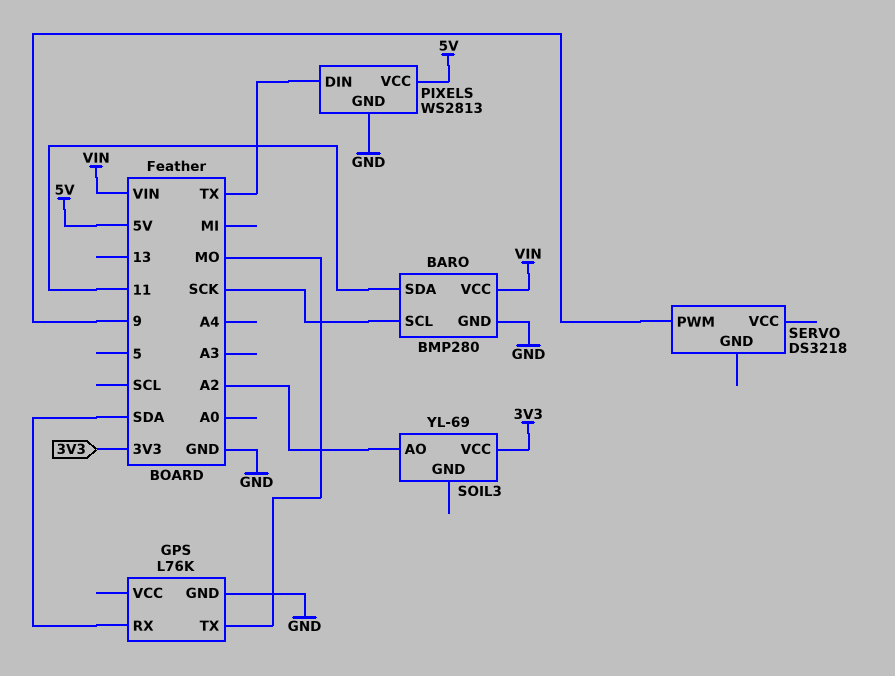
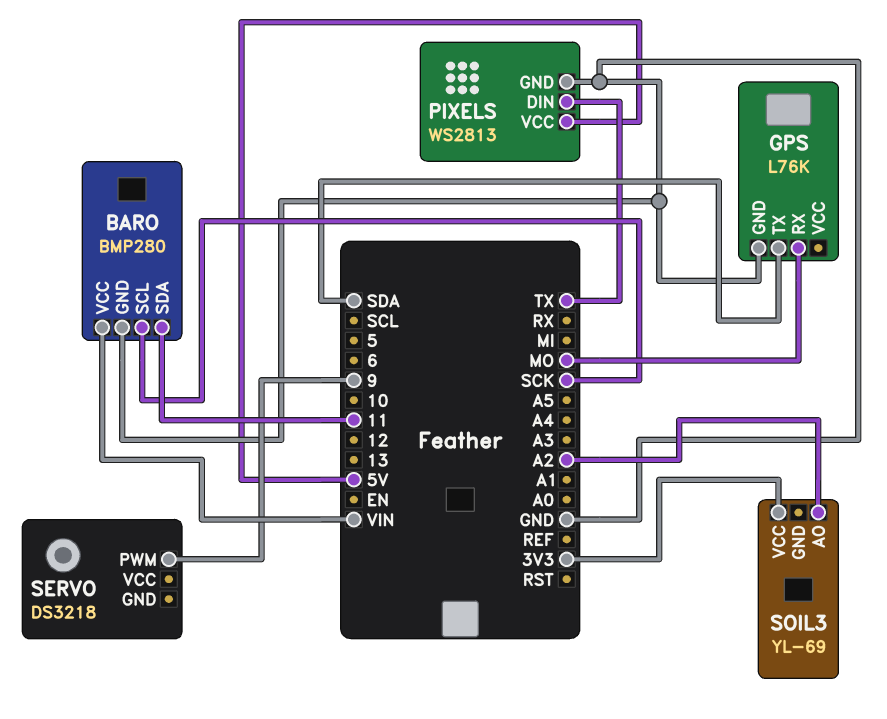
GPS pin RX: SDA -> MO
GPS pin TX: MO -> SDA

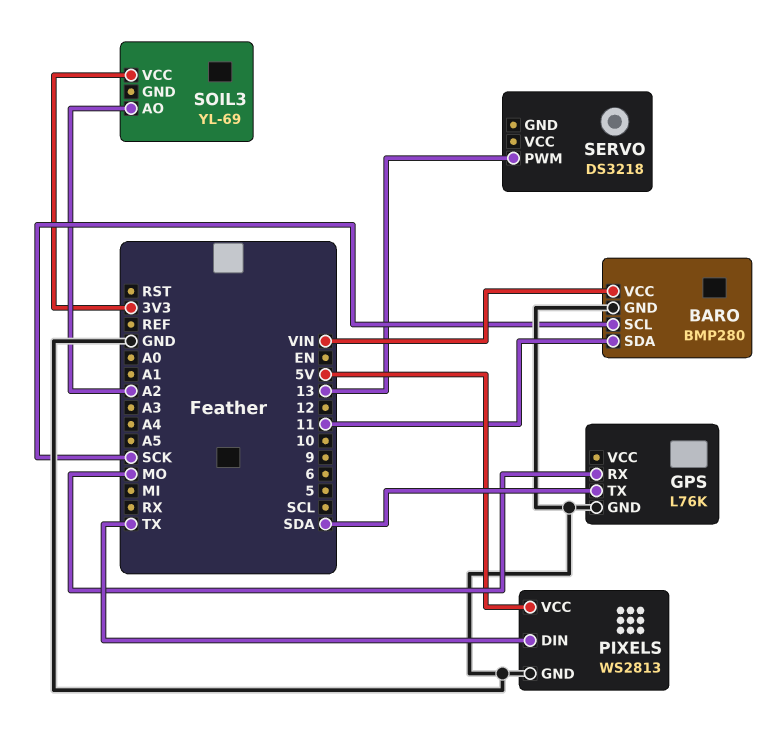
SERVO pin PWM: 9 -> 13

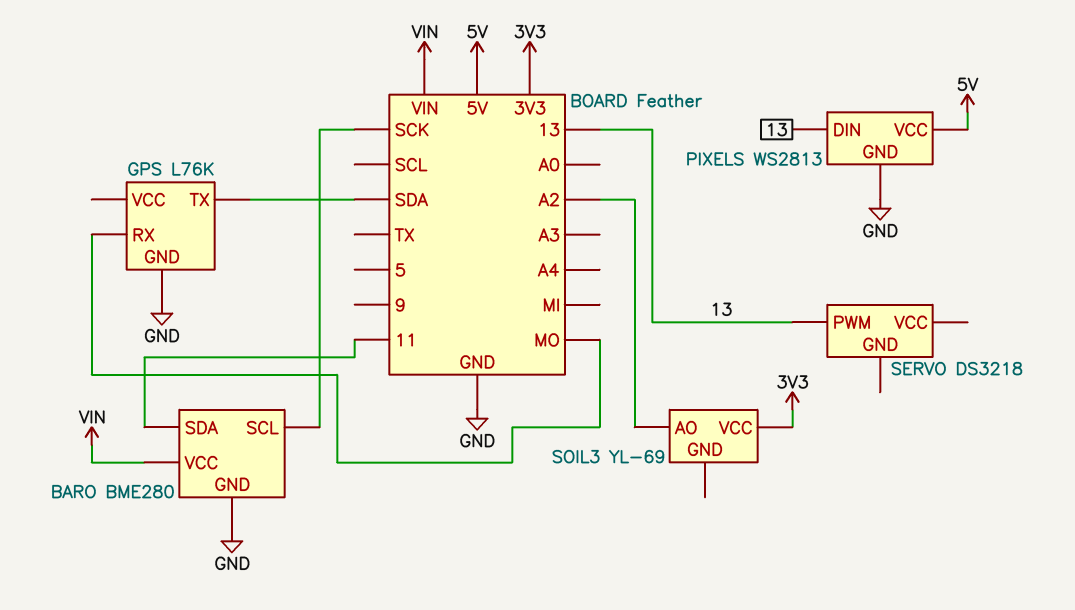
BARO: BMP280 -> BME280
PIXELS pin DIN: TX -> 13

